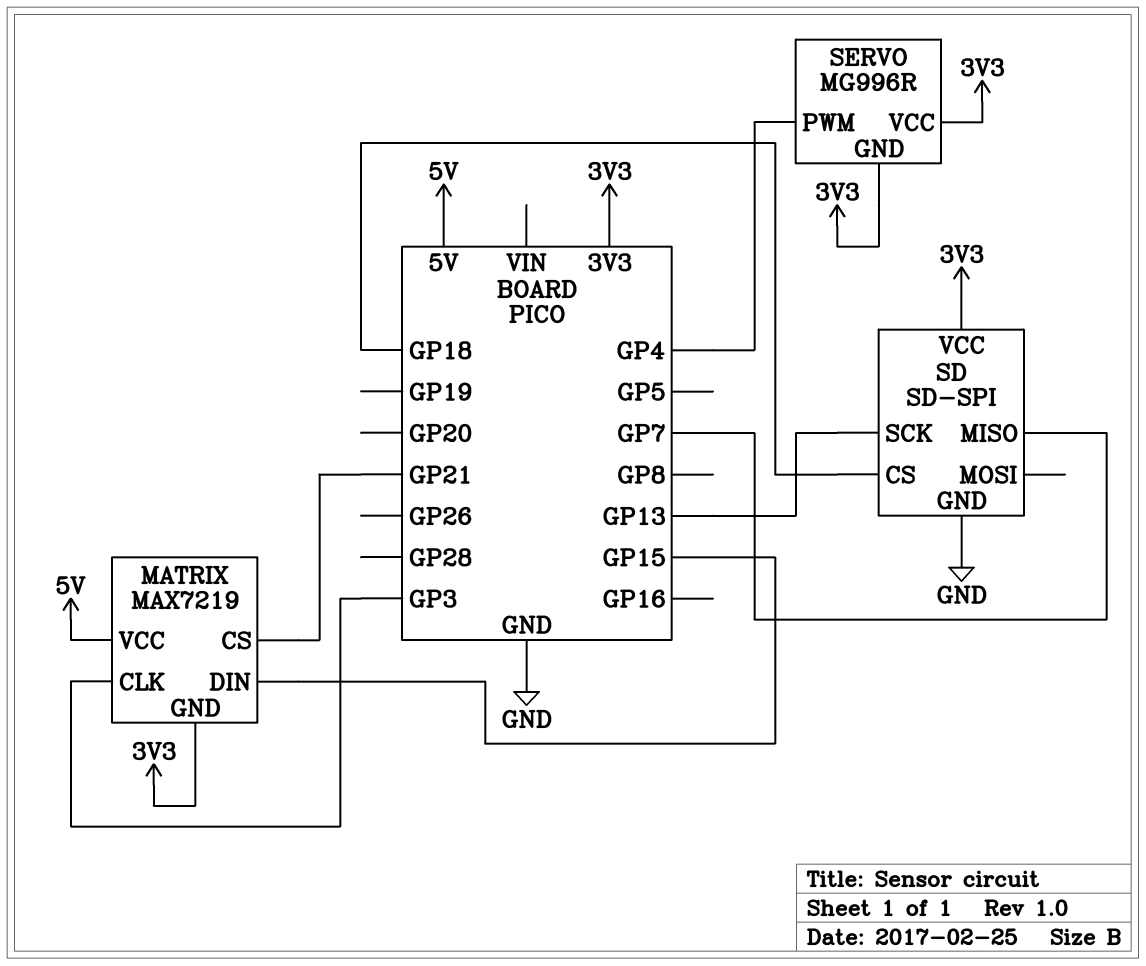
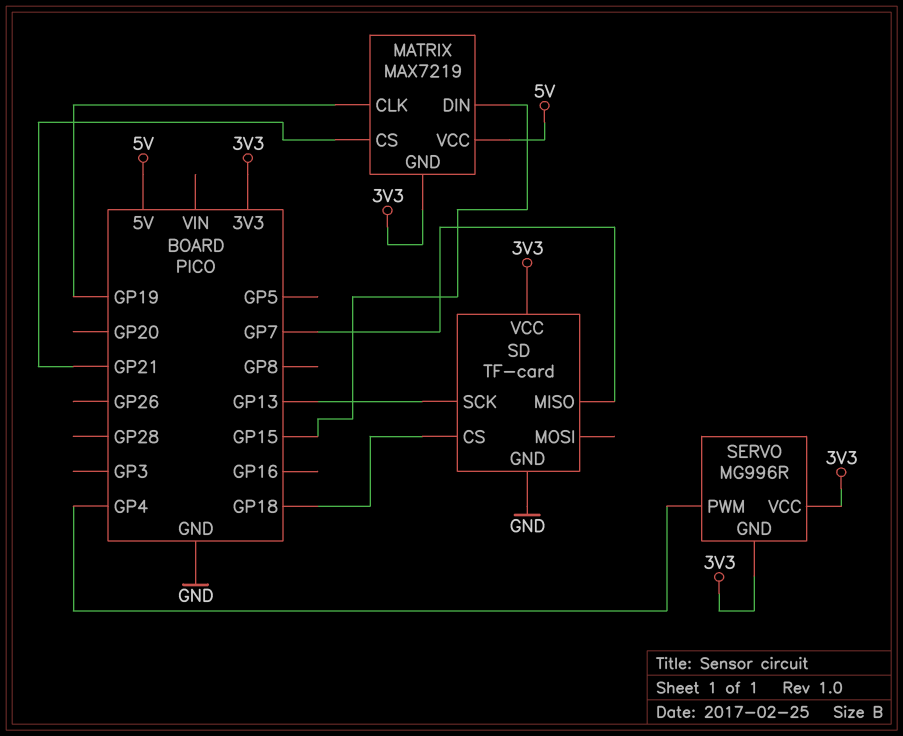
MATRIX pin CLK: GP3 -> GP19
SD: SD-SPI -> TF-card

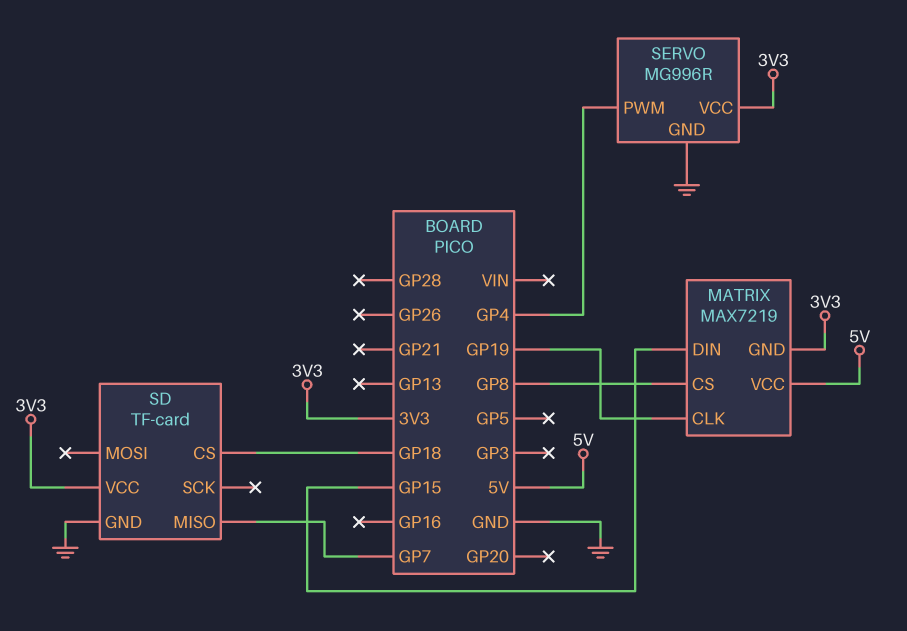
MATRIX pin CS: GP21 -> GP8
SD pin SCK: GP13 -> none
SERVO pin GND: 3V3 -> GND

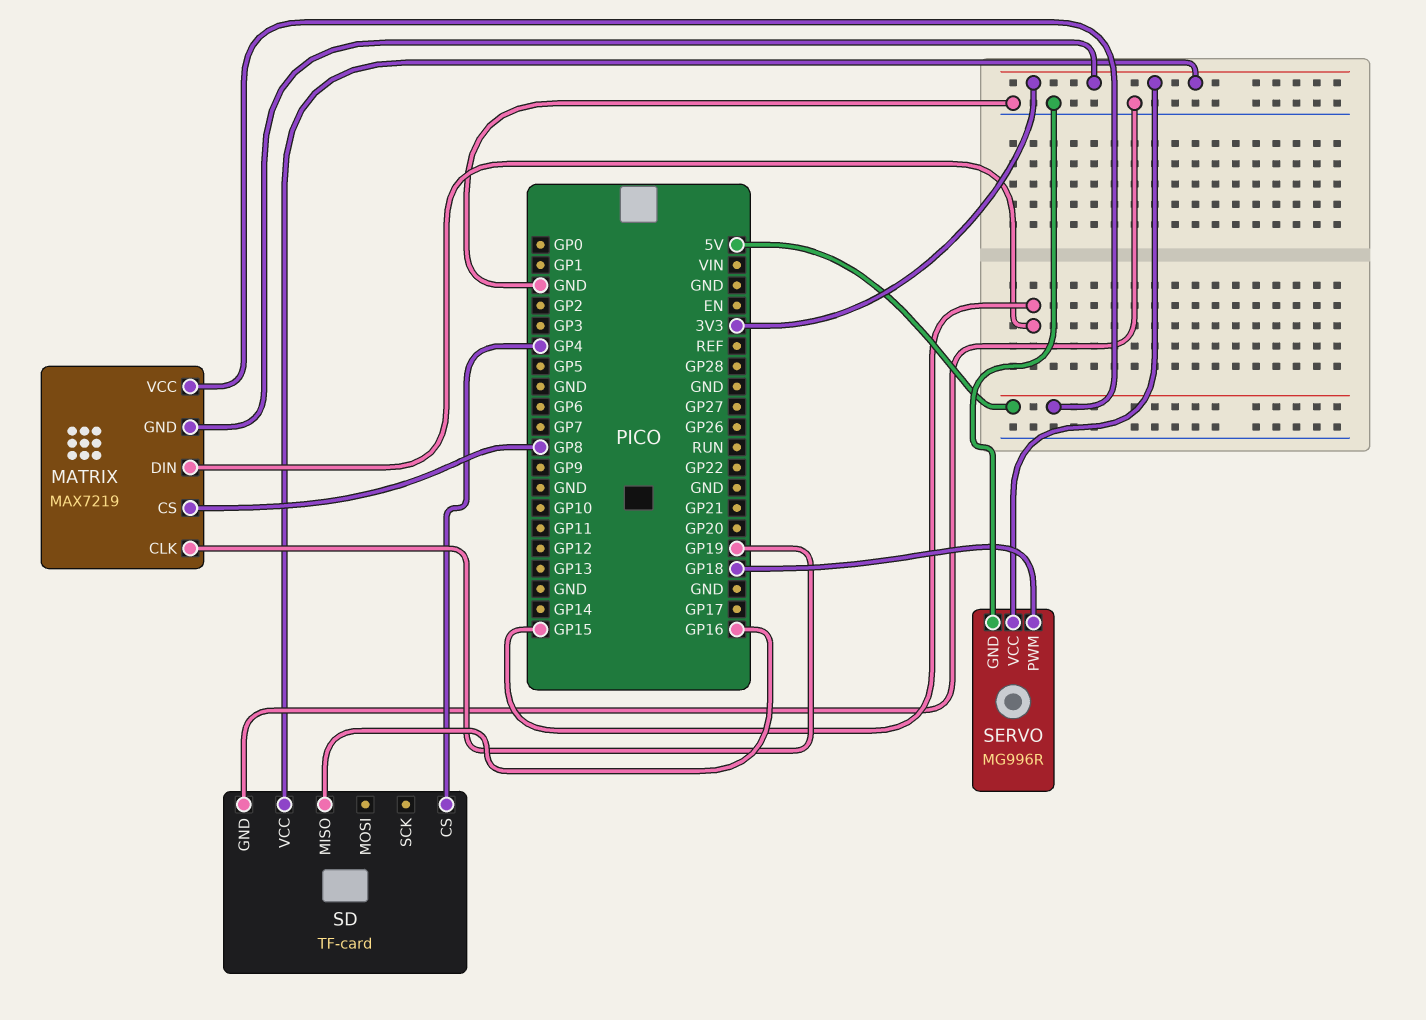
SD pin CS: GP18 -> GP4
SD pin MISO: GP7 -> GP16
SERVO pin PWM: GP4 -> GP18

